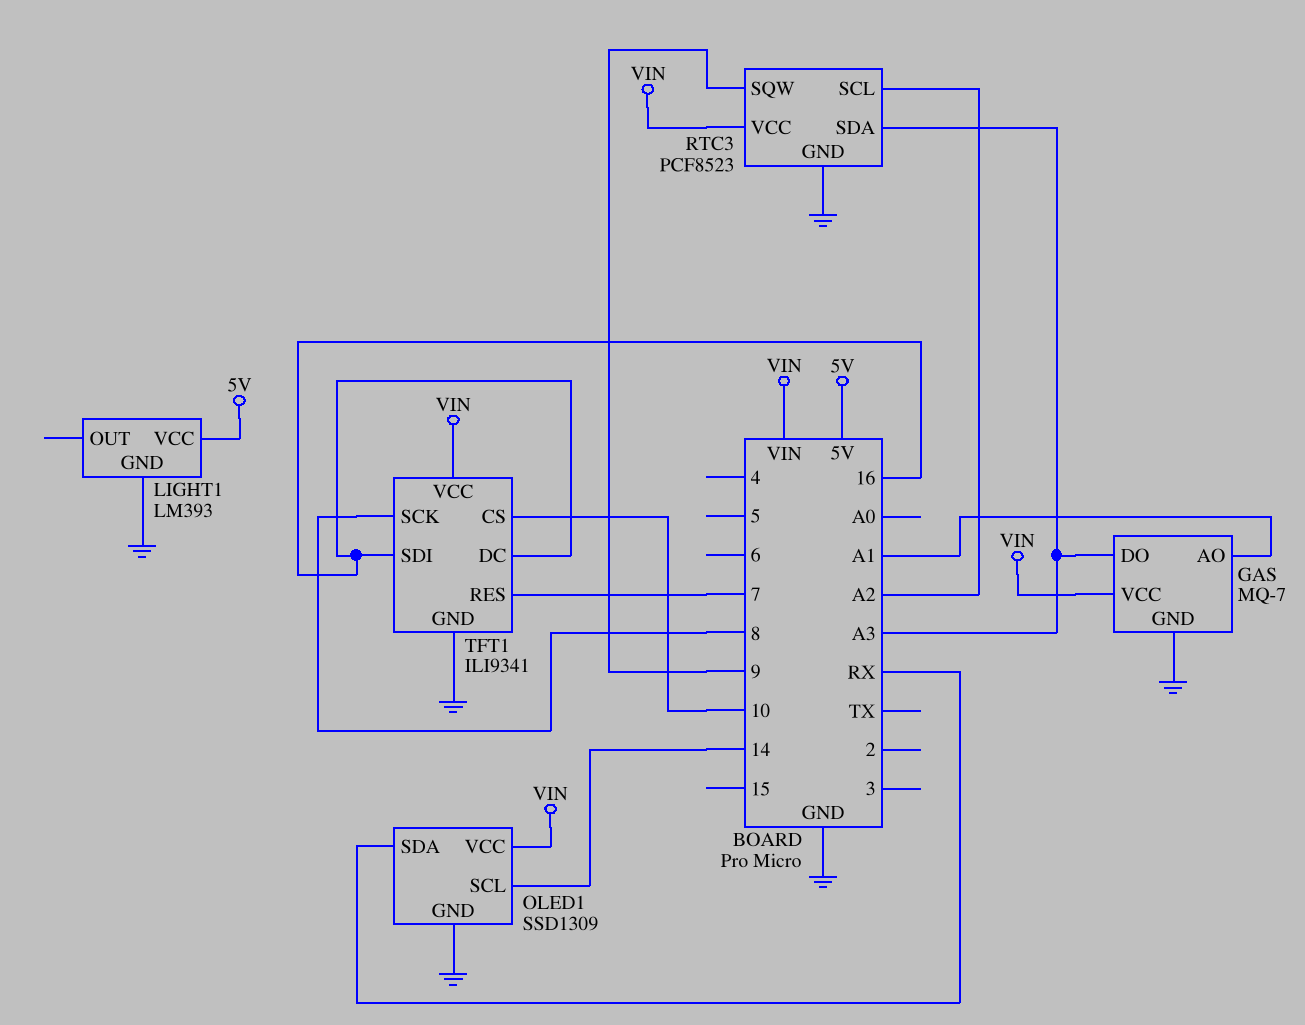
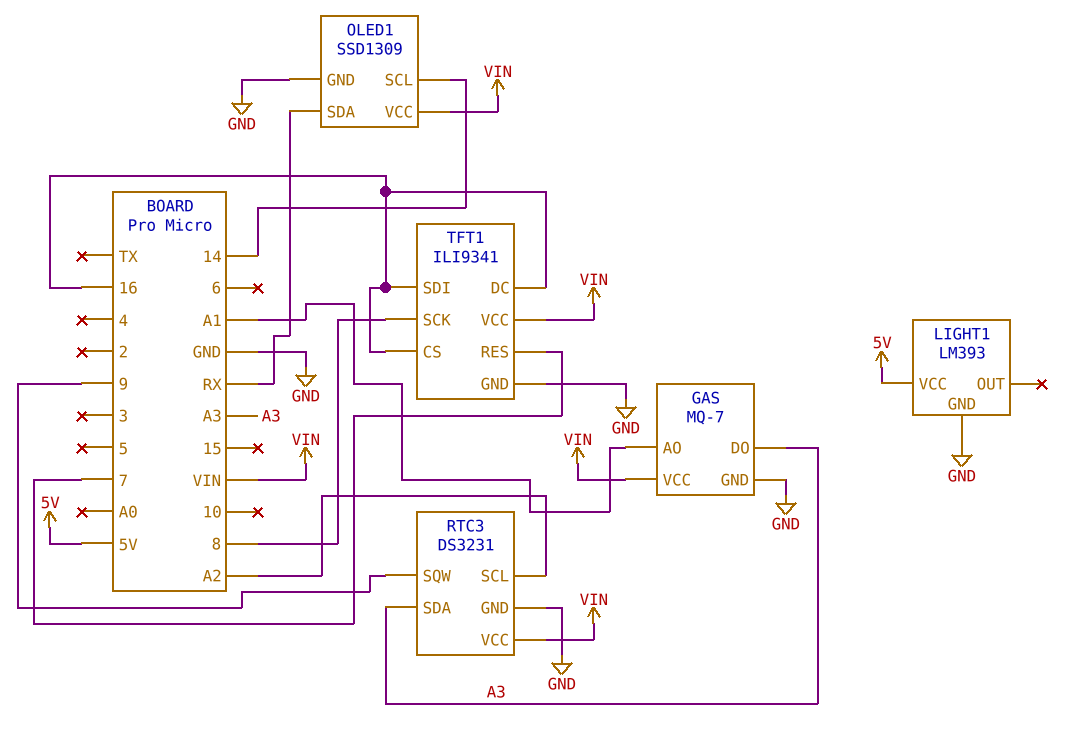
RTC3: PCF8523 -> DS3231
TFT1 pin CS: 10 -> 16

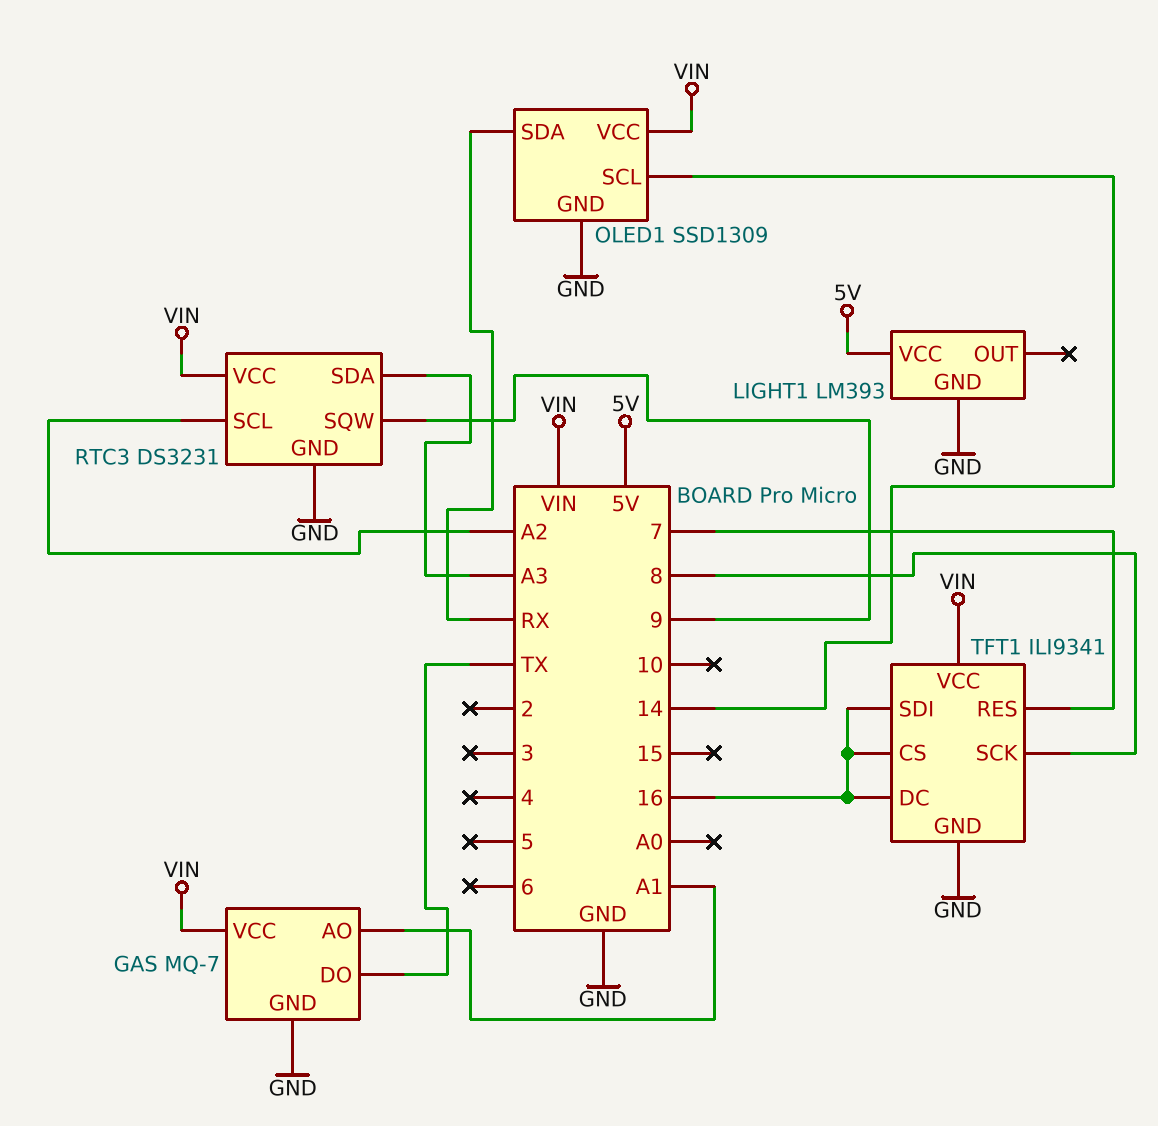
GAS pin DO: A3 -> TX

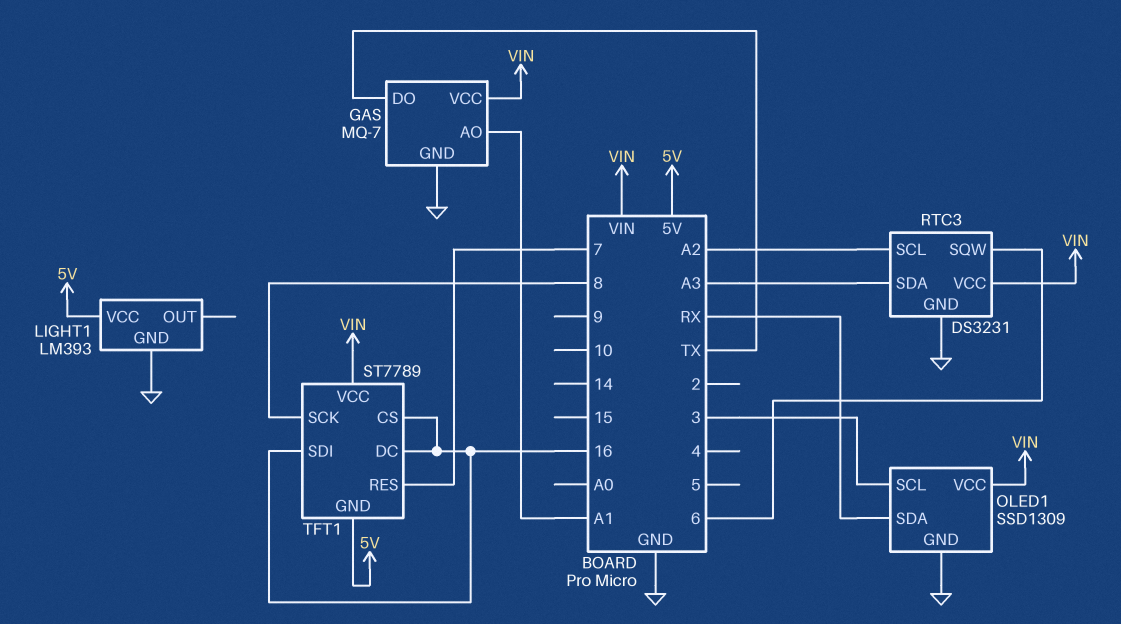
OLED1 pin SCL: 14 -> 3
RTC3 pin SQW: 9 -> 6
TFT1: ILI9341 -> ST7789
TFT1 pin GND: GND -> 5V

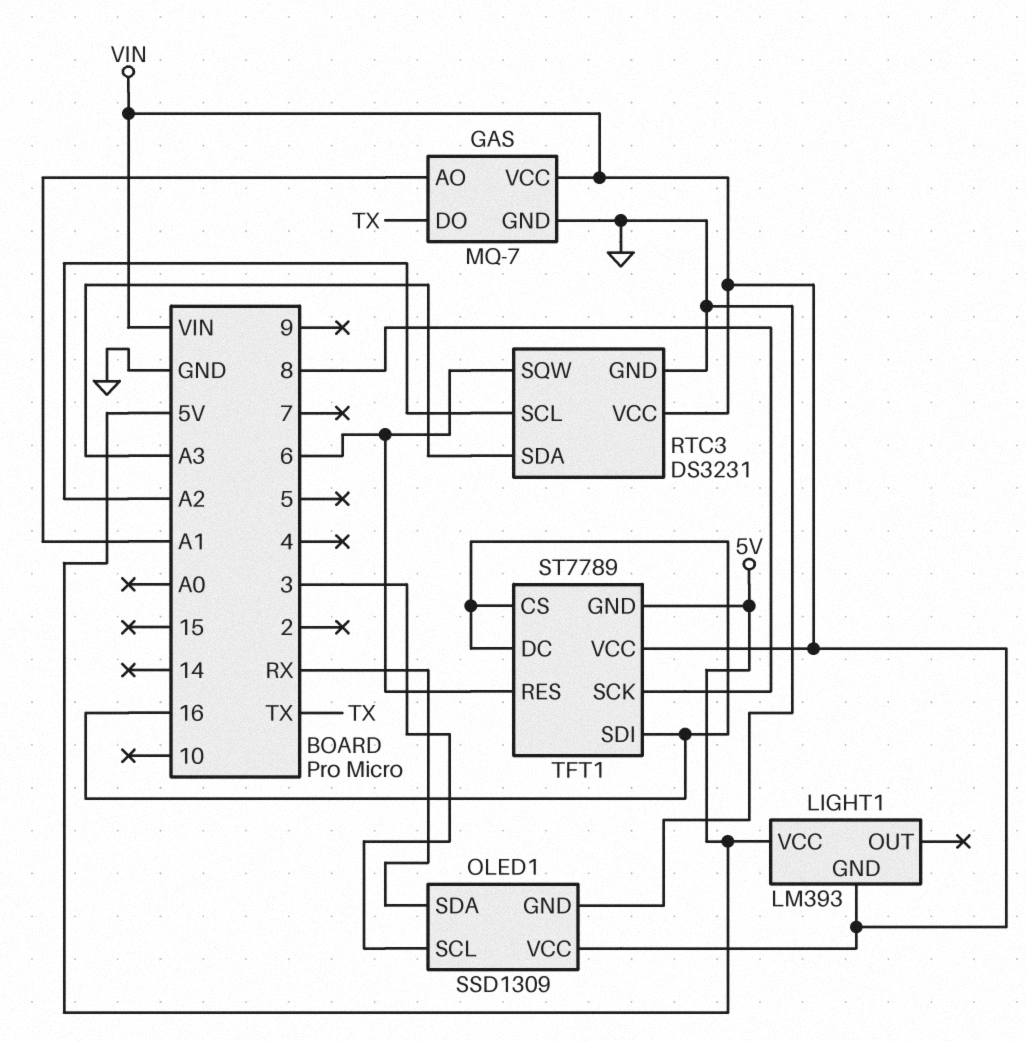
LIGHT1 pin GND: GND -> VIN
TFT1 pin RES: 7 -> 6

